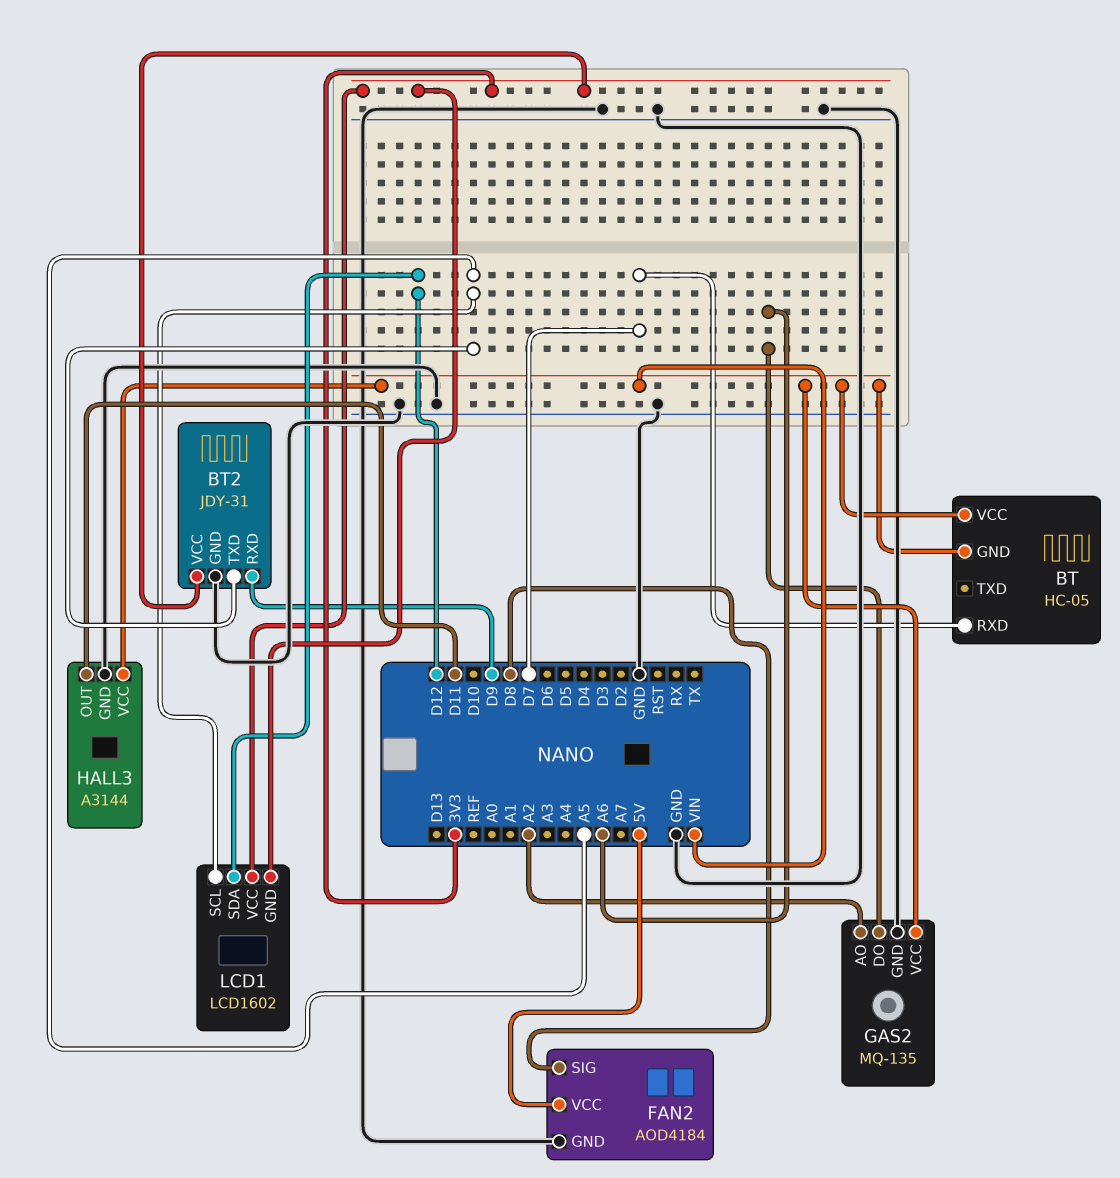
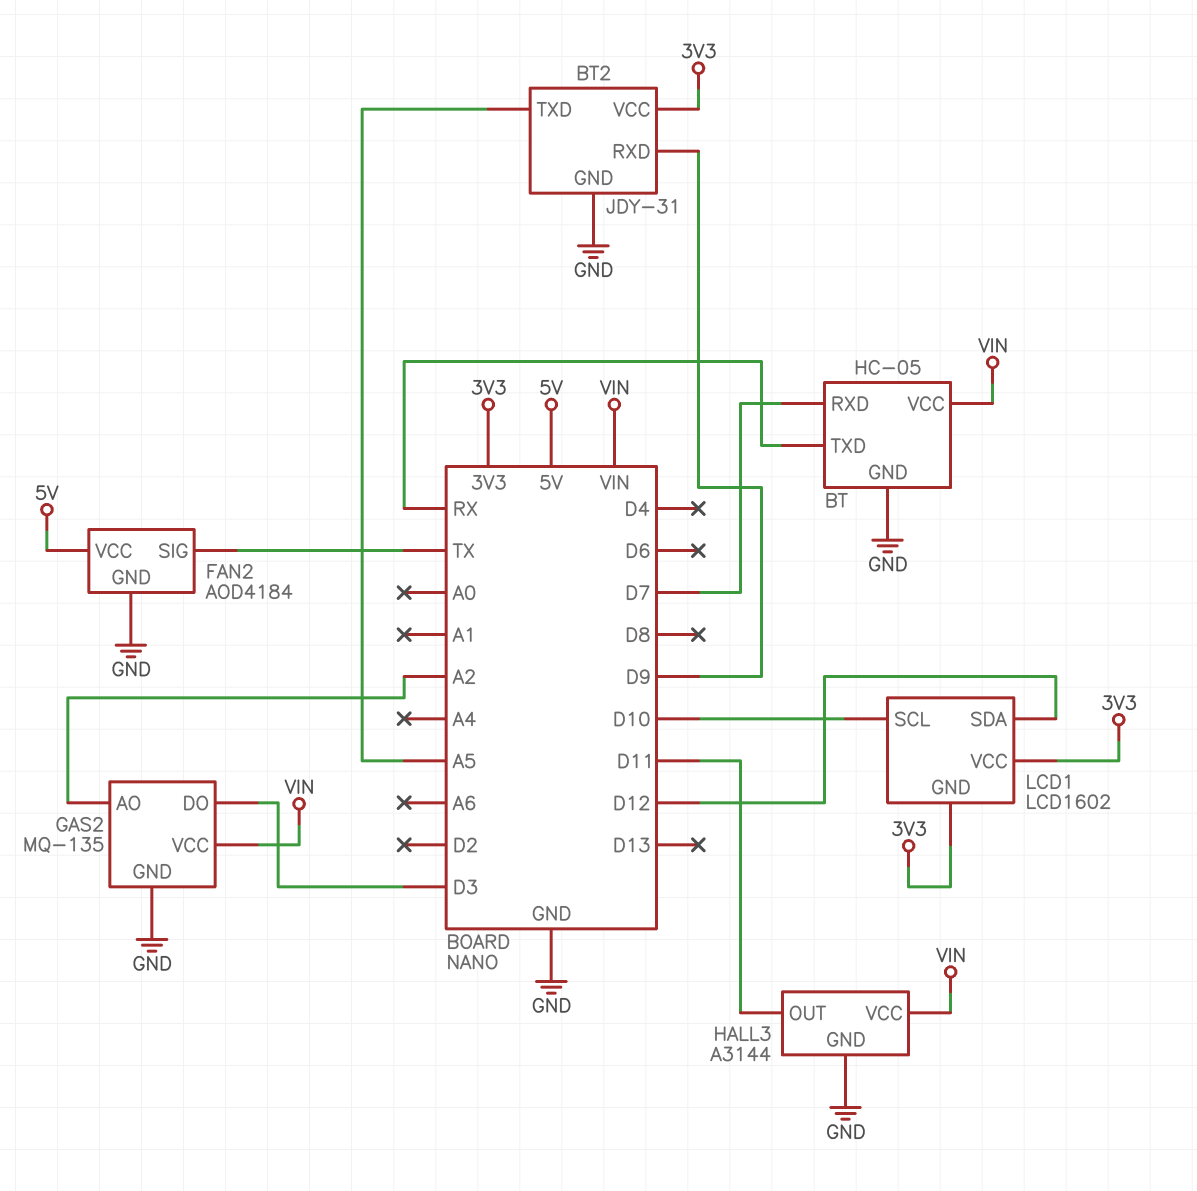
BT pin GND: VIN -> GND
BT pin TXD: none -> RX
FAN2 pin SIG: D8 -> TX
GAS2 pin DO: A6 -> D3
LCD1 pin SCL: A5 -> D10

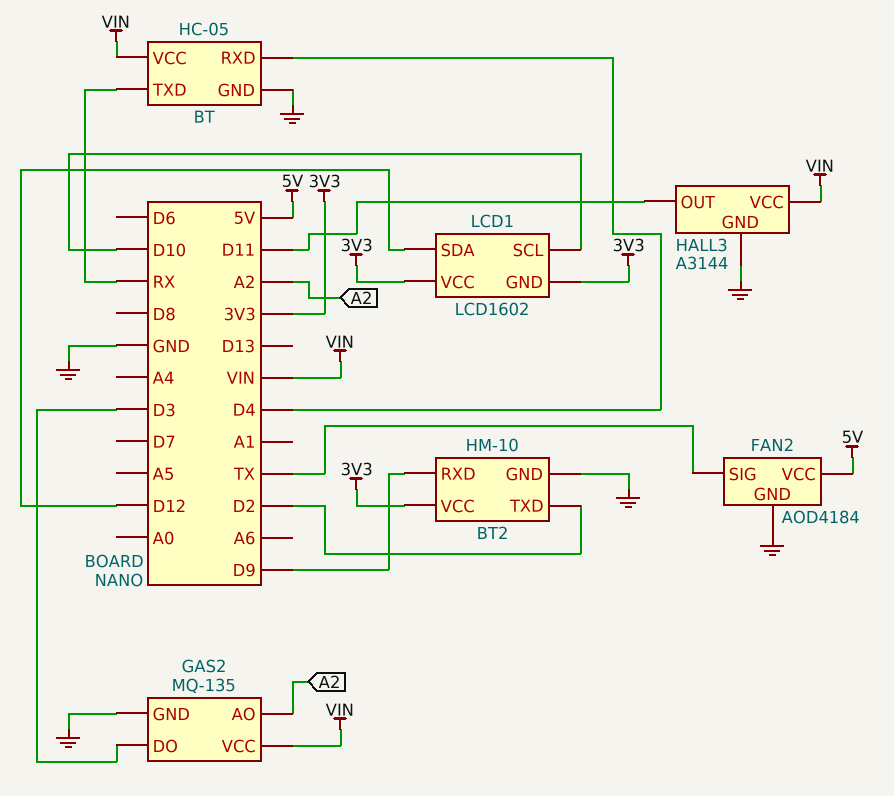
BT pin RXD: D7 -> D4
BT2: JDY-31 -> HM-10
BT2 pin TXD: A5 -> D2

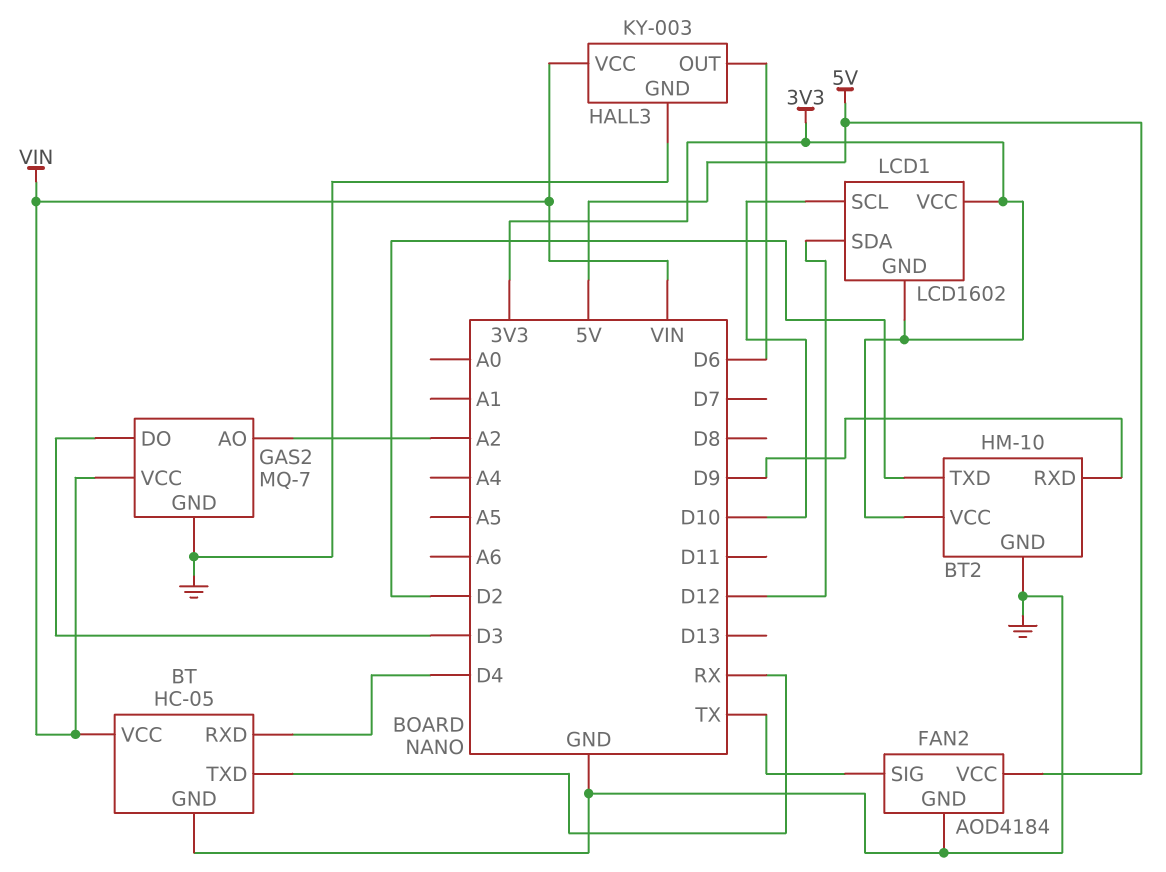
GAS2: MQ-135 -> MQ-7
HALL3: A3144 -> KY-003
HALL3 pin OUT: D11 -> D6

